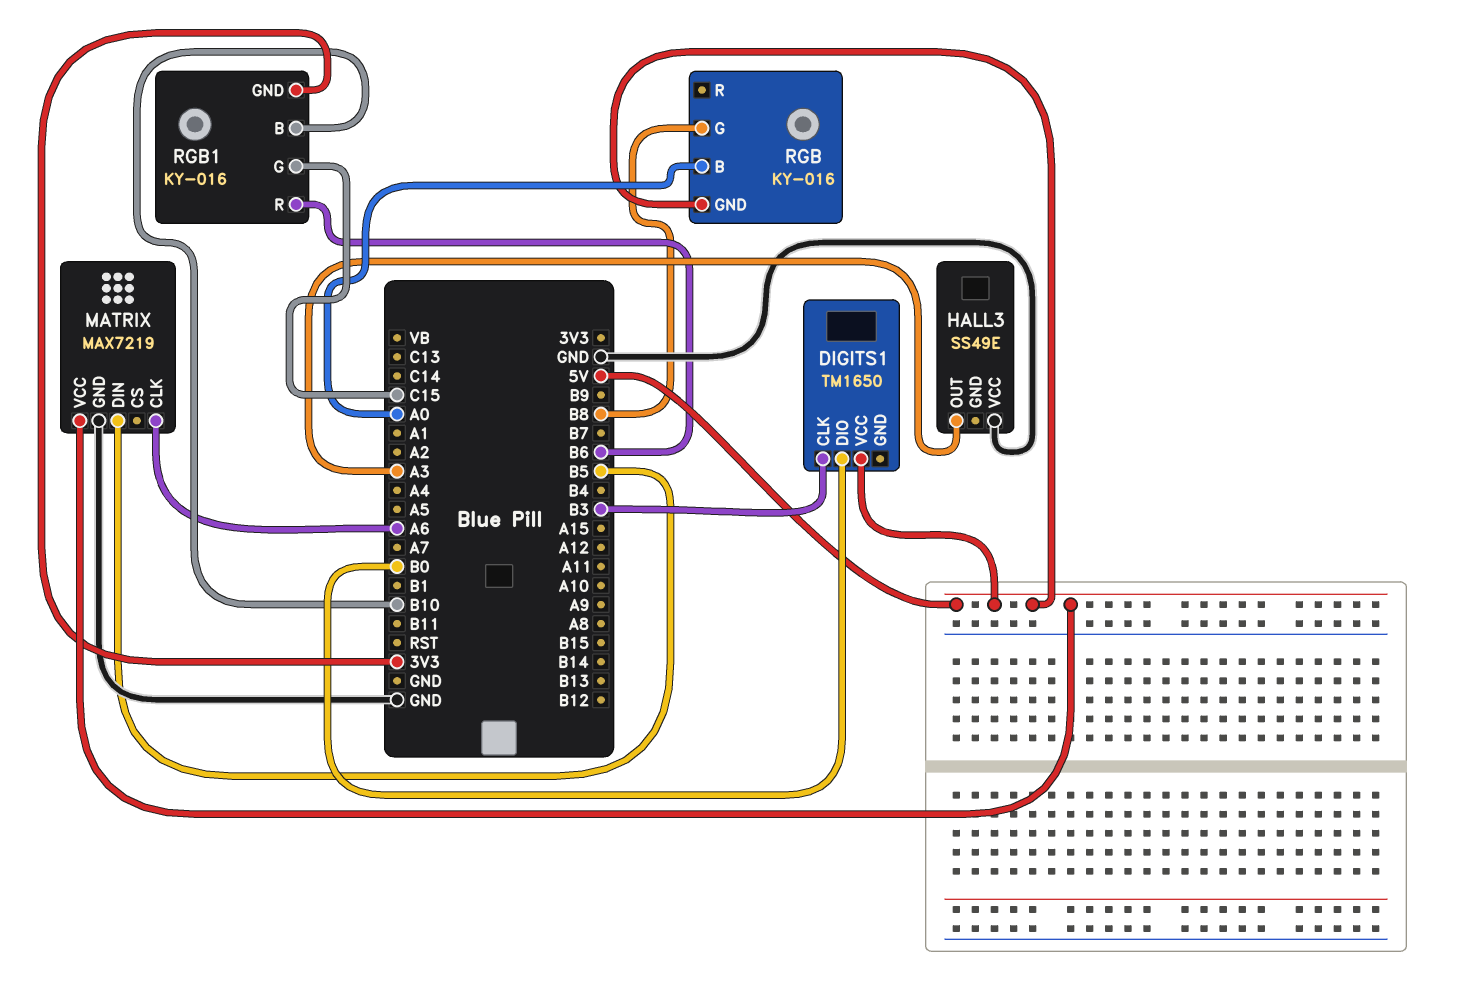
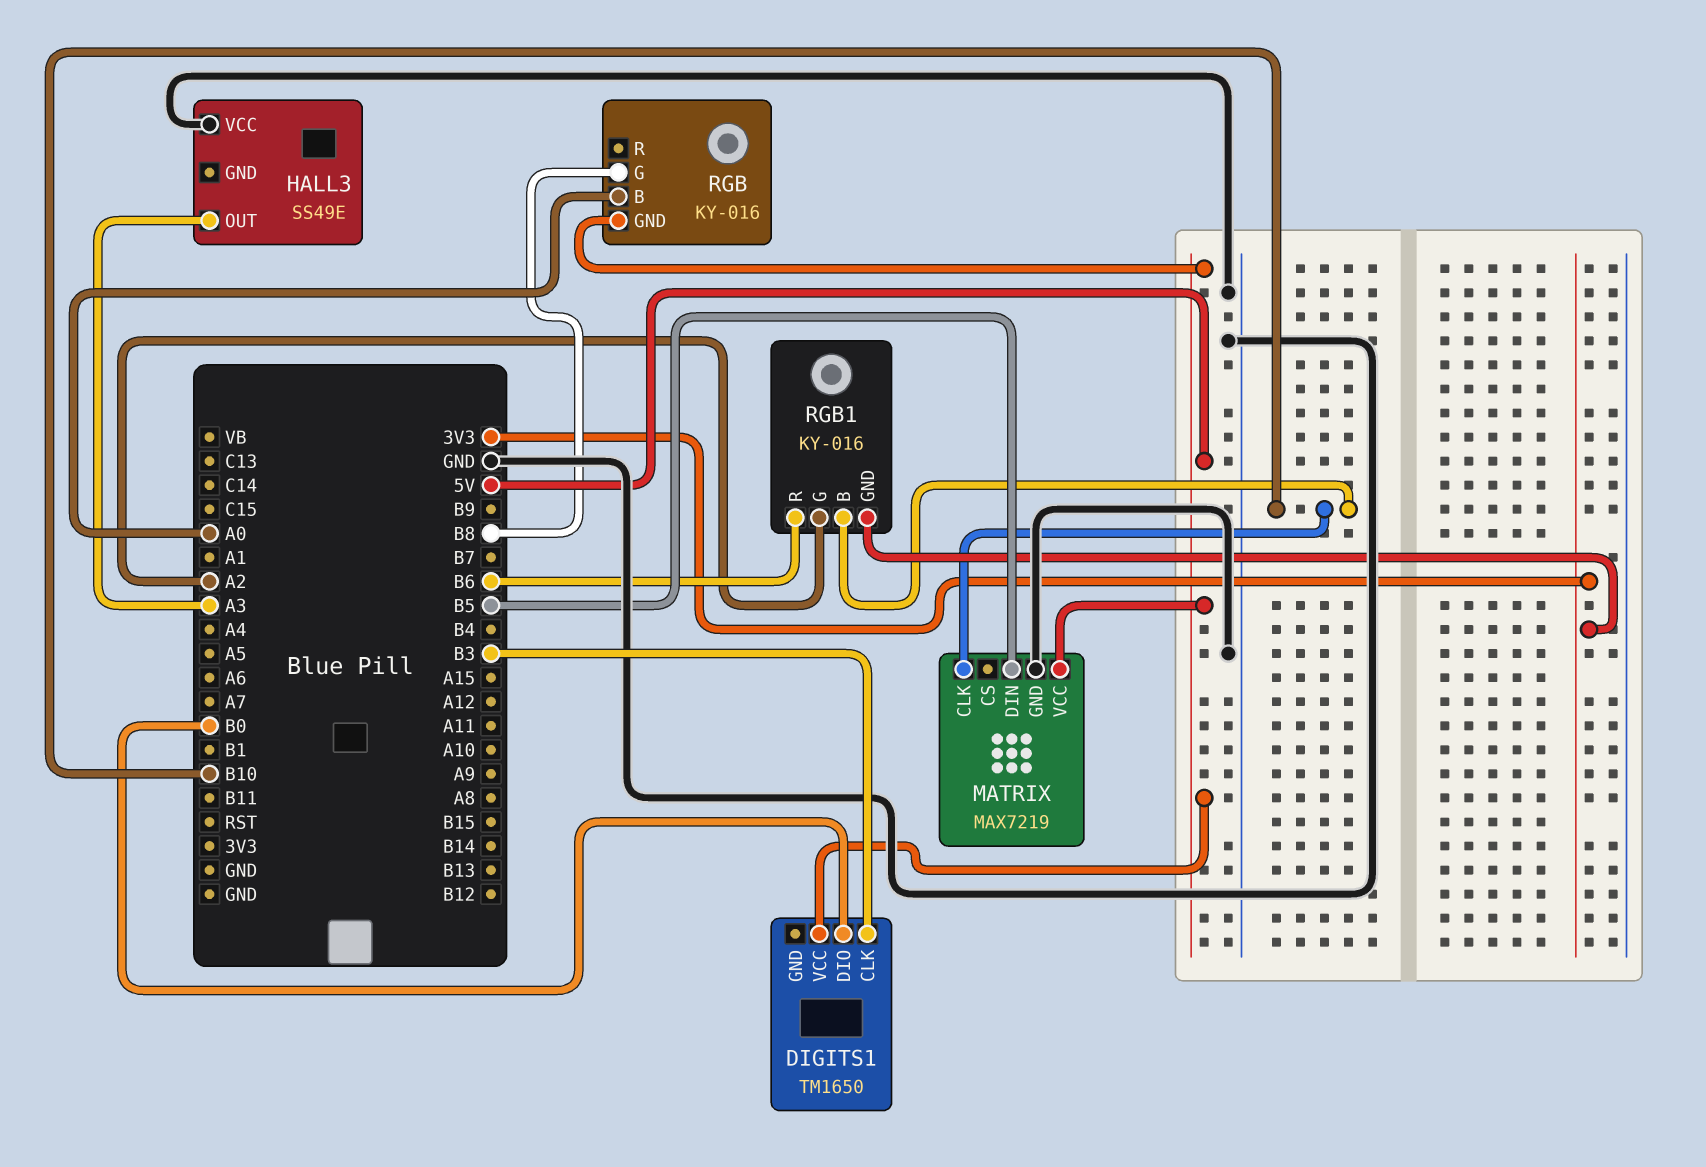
MATRIX pin CLK: A6 -> B10
RGB1 pin G: C15 -> A2

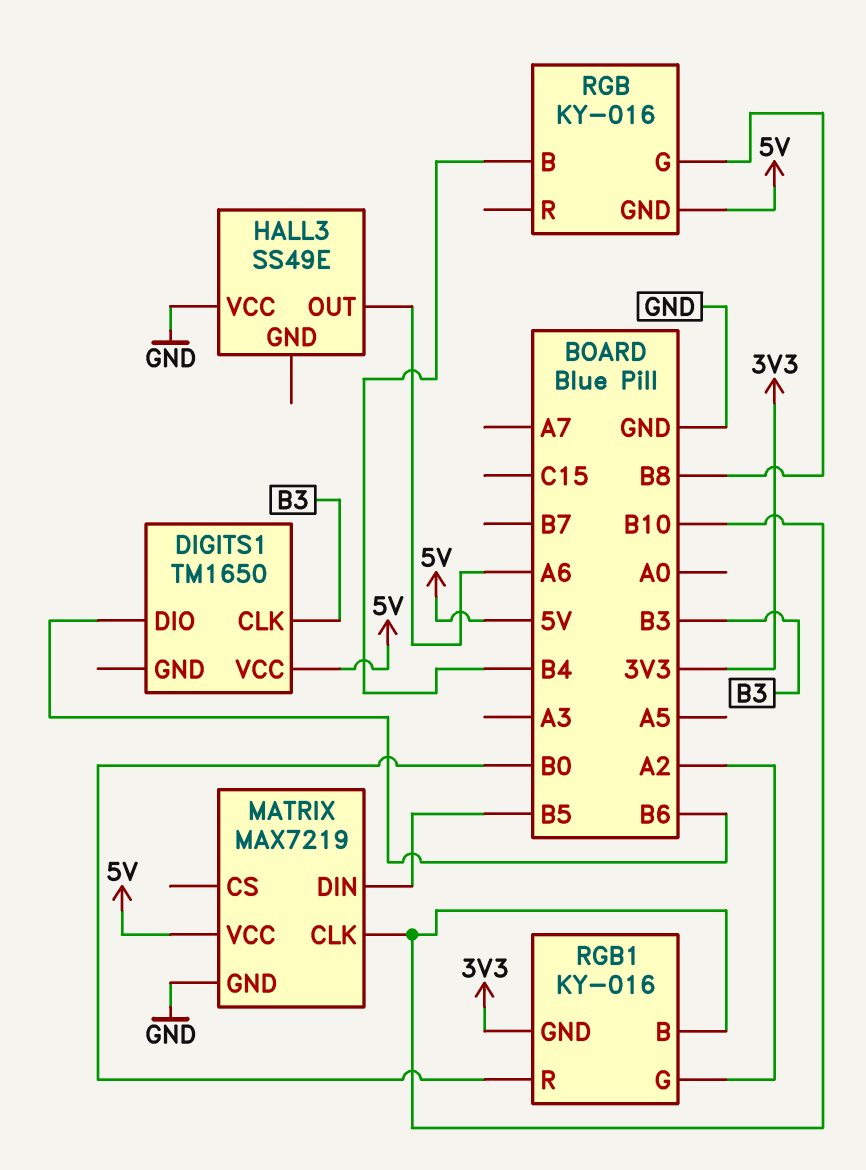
DIGITS1 pin DIO: B0 -> B6
HALL3 pin OUT: A3 -> A6
RGB pin B: A0 -> B4
RGB1 pin R: B6 -> B0

